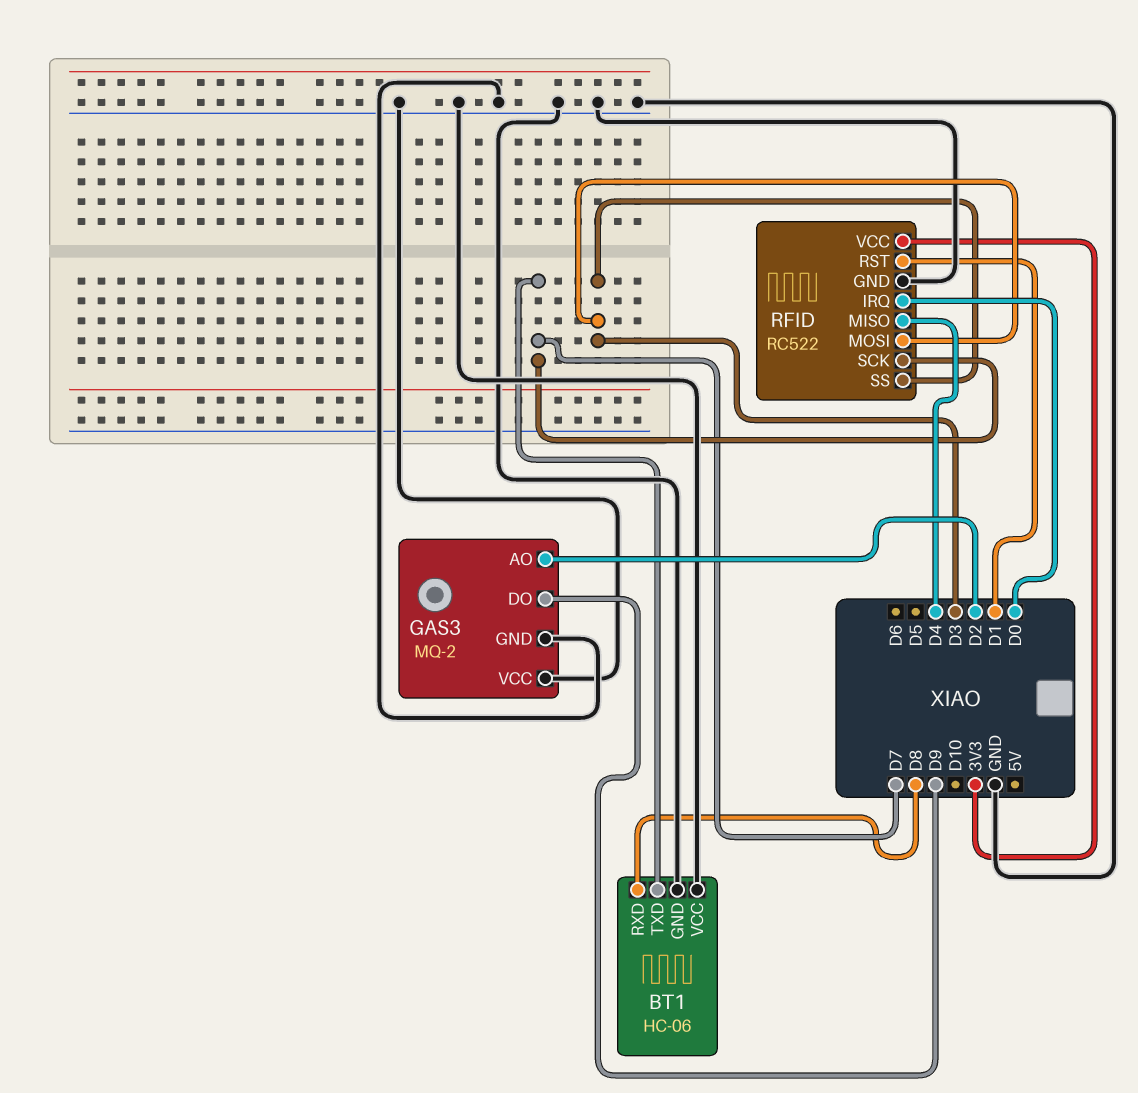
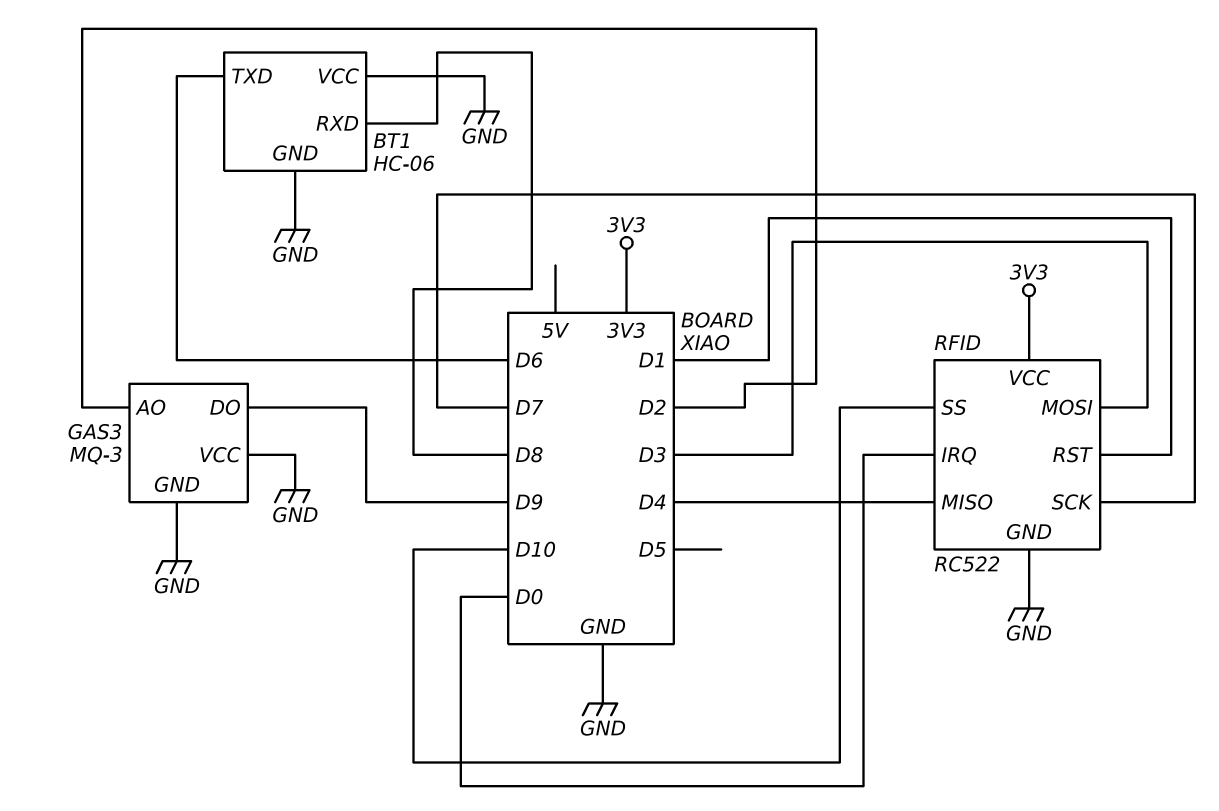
BT1 pin TXD: D7 -> D6
GAS3: MQ-2 -> MQ-3
RFID pin SS: D3 -> D10

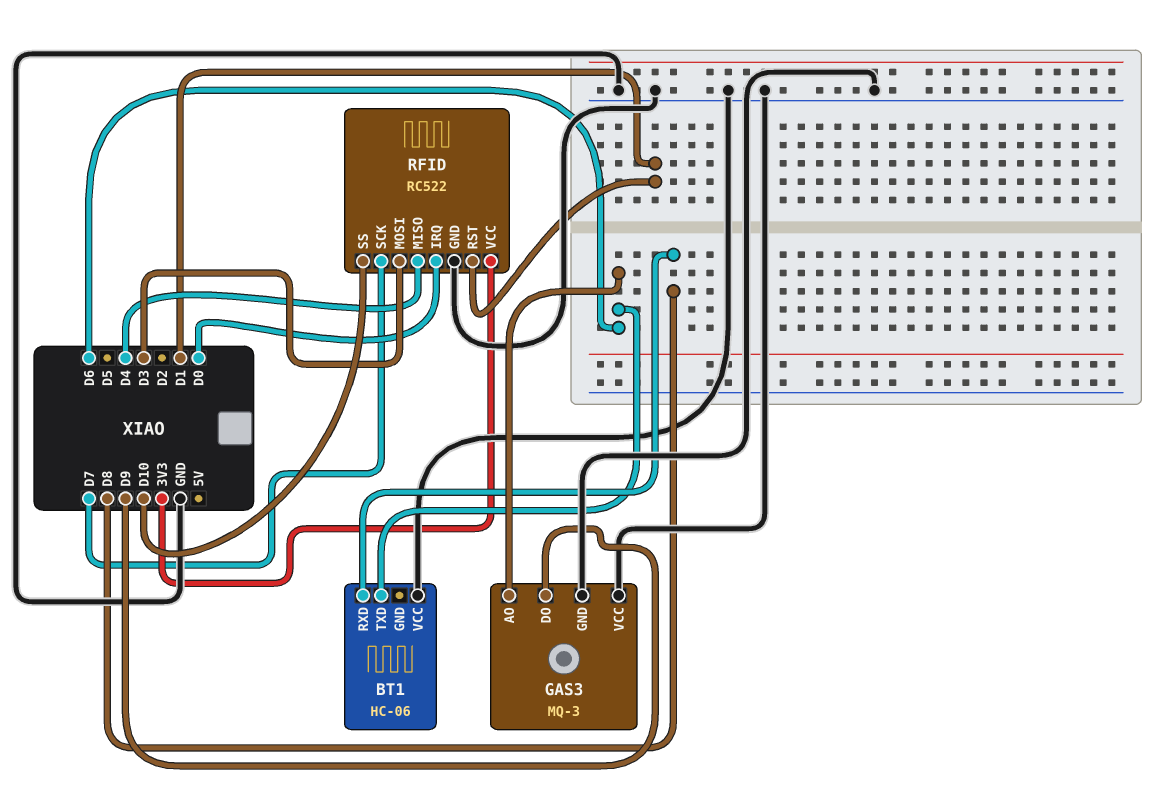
BT1 pin GND: GND -> none
GAS3 pin AO: D2 -> D6

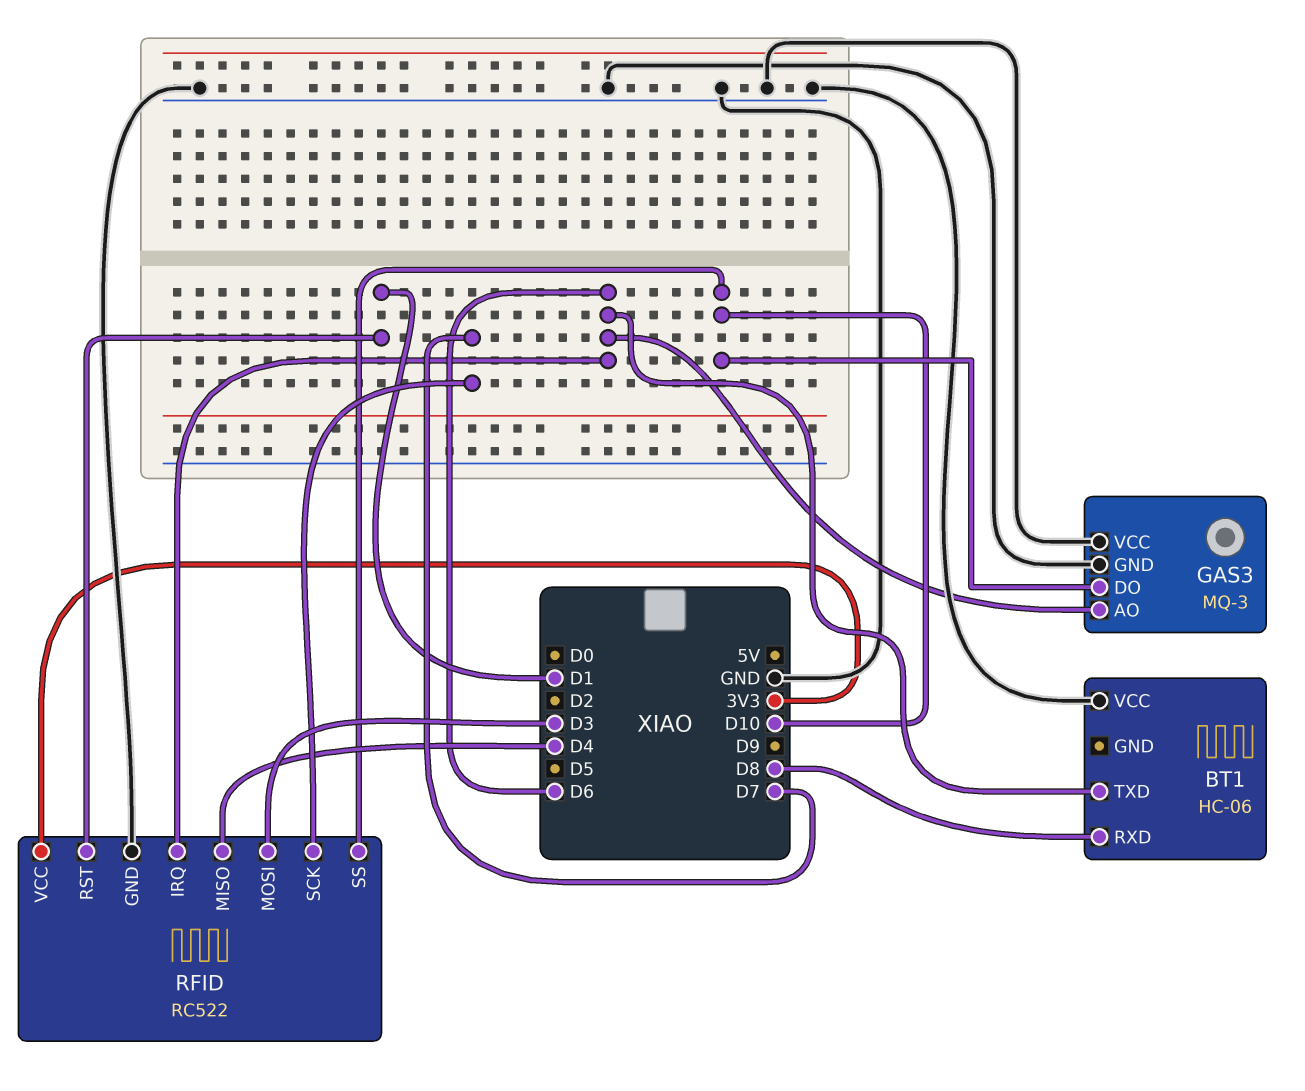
GAS3 pin DO: D9 -> D10
RFID pin IRQ: D0 -> D6

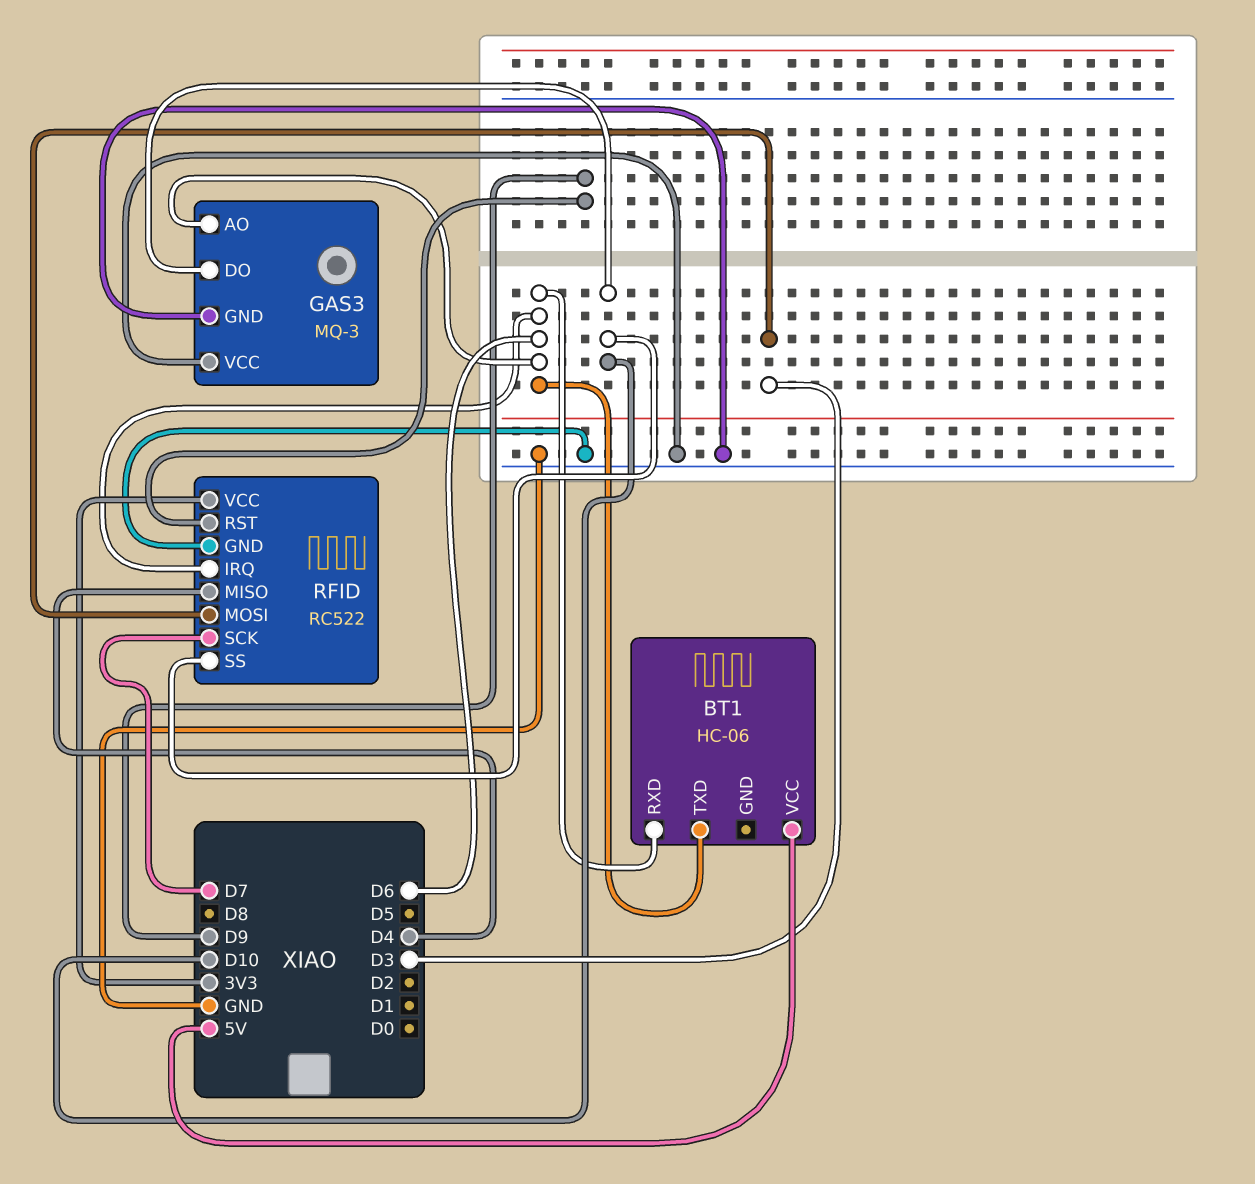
BT1 pin RXD: D8 -> D6
BT1 pin VCC: GND -> 5V
RFID pin RST: D1 -> D9

